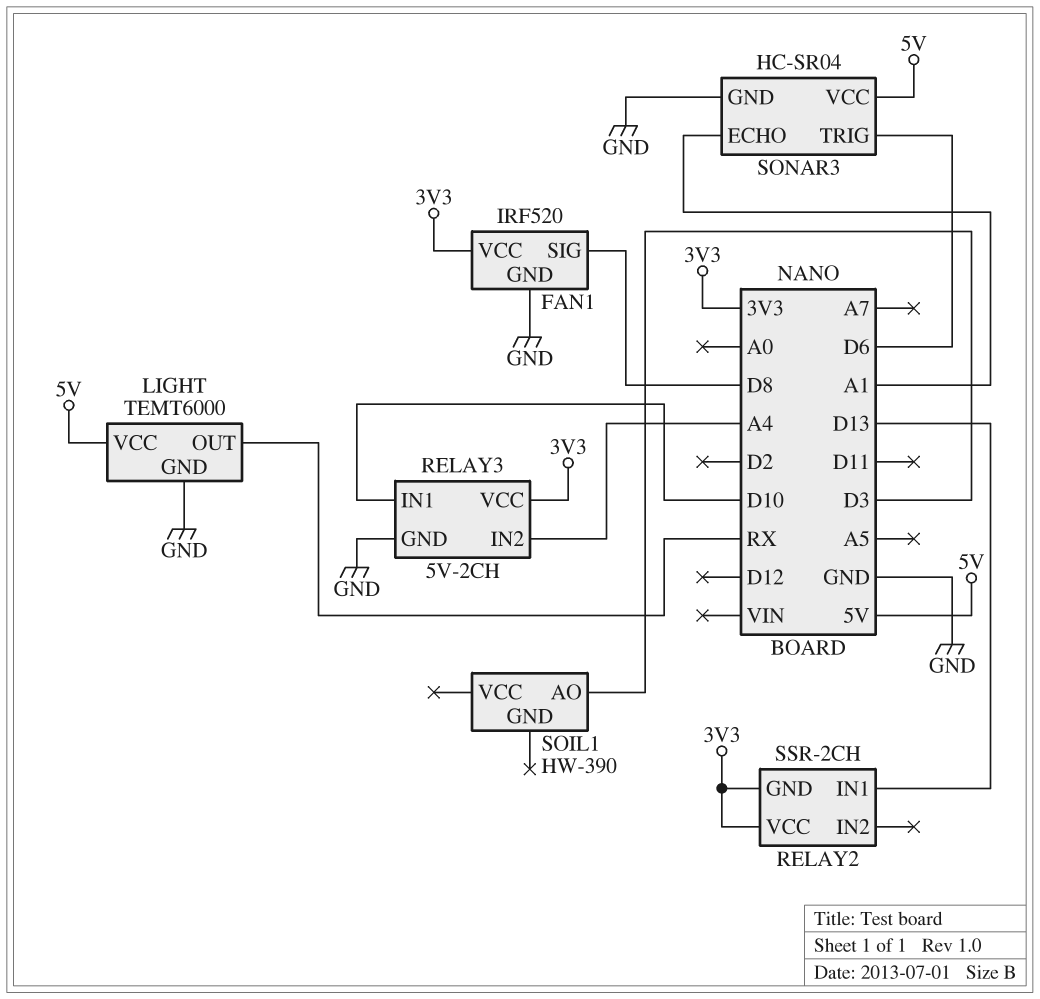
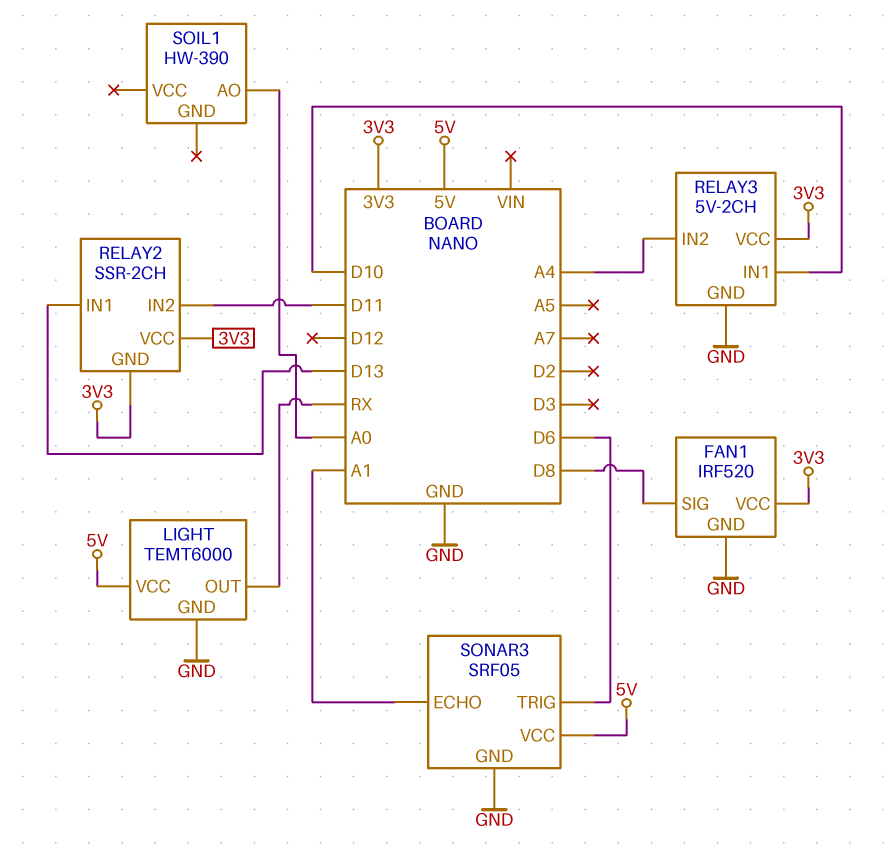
RELAY2 pin IN2: none -> D11
SOIL1 pin AO: D3 -> A0
SONAR3: HC-SR04 -> SRF05

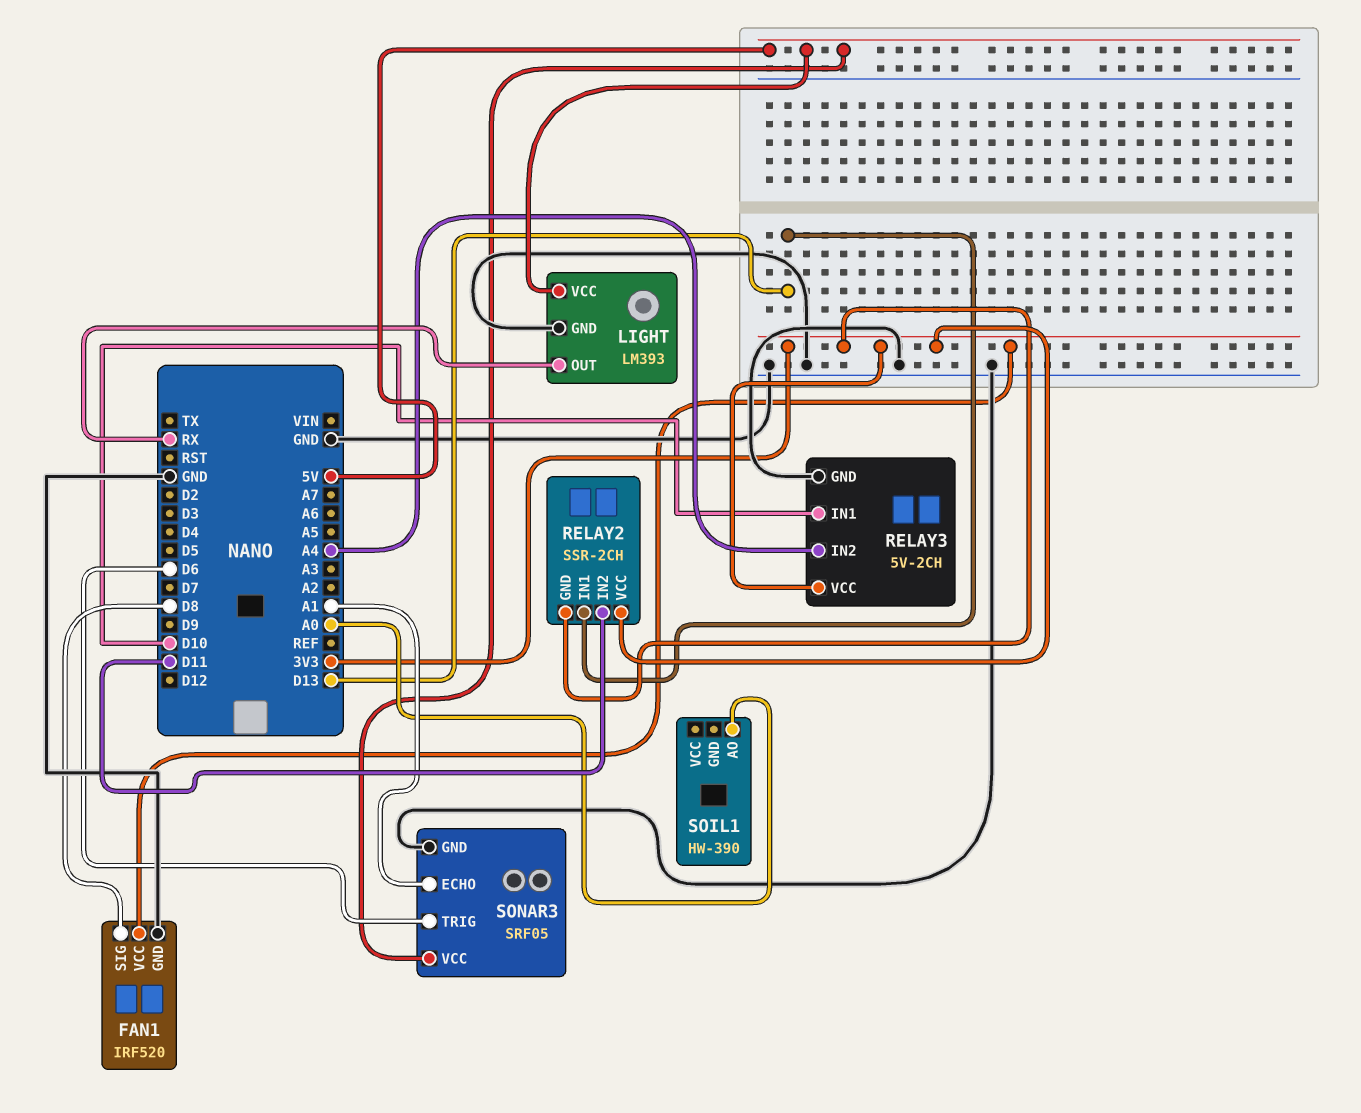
LIGHT: TEMT6000 -> LM393

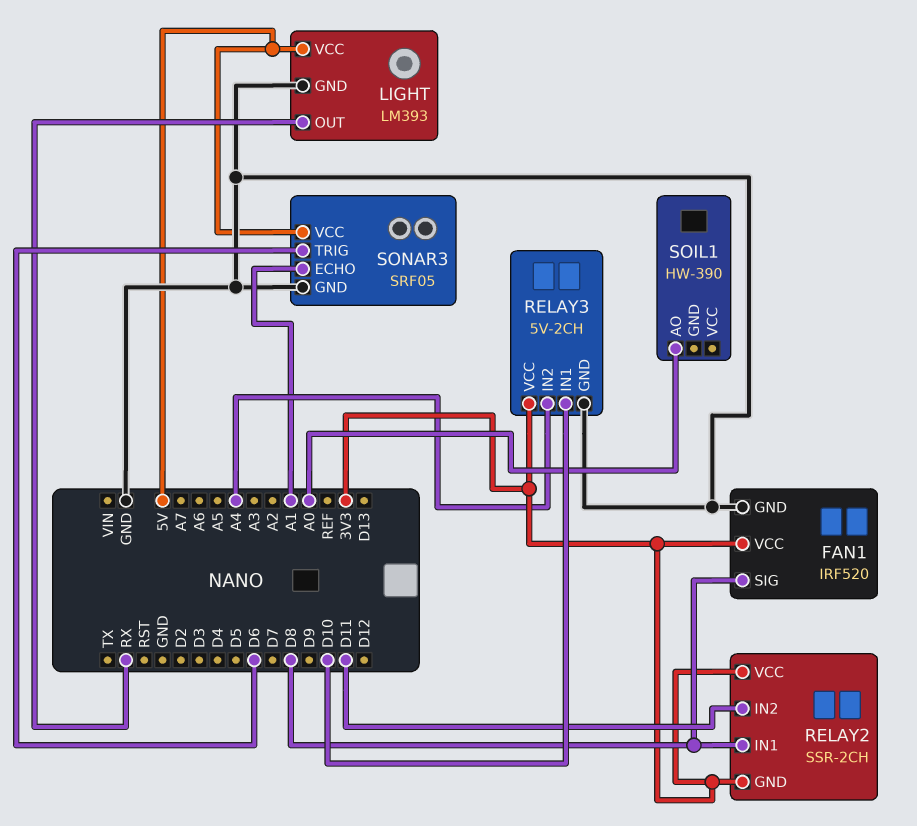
RELAY2 pin IN1: D13 -> D8

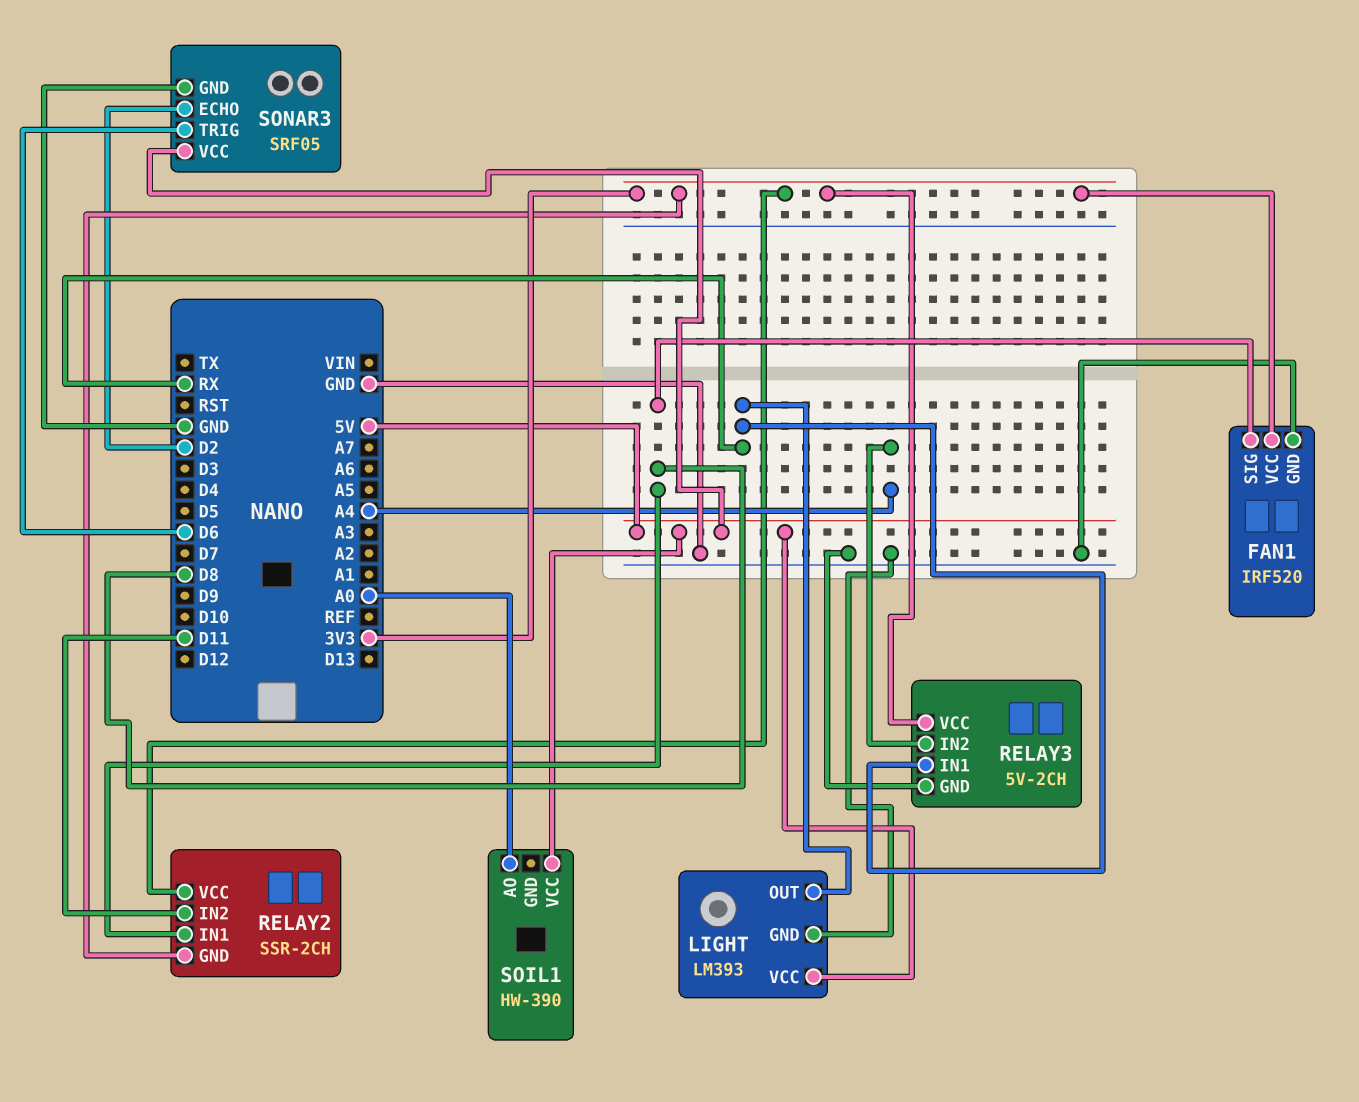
RELAY3 pin IN1: D10 -> RX
SOIL1 pin VCC: none -> 5V
SONAR3 pin ECHO: A1 -> D2

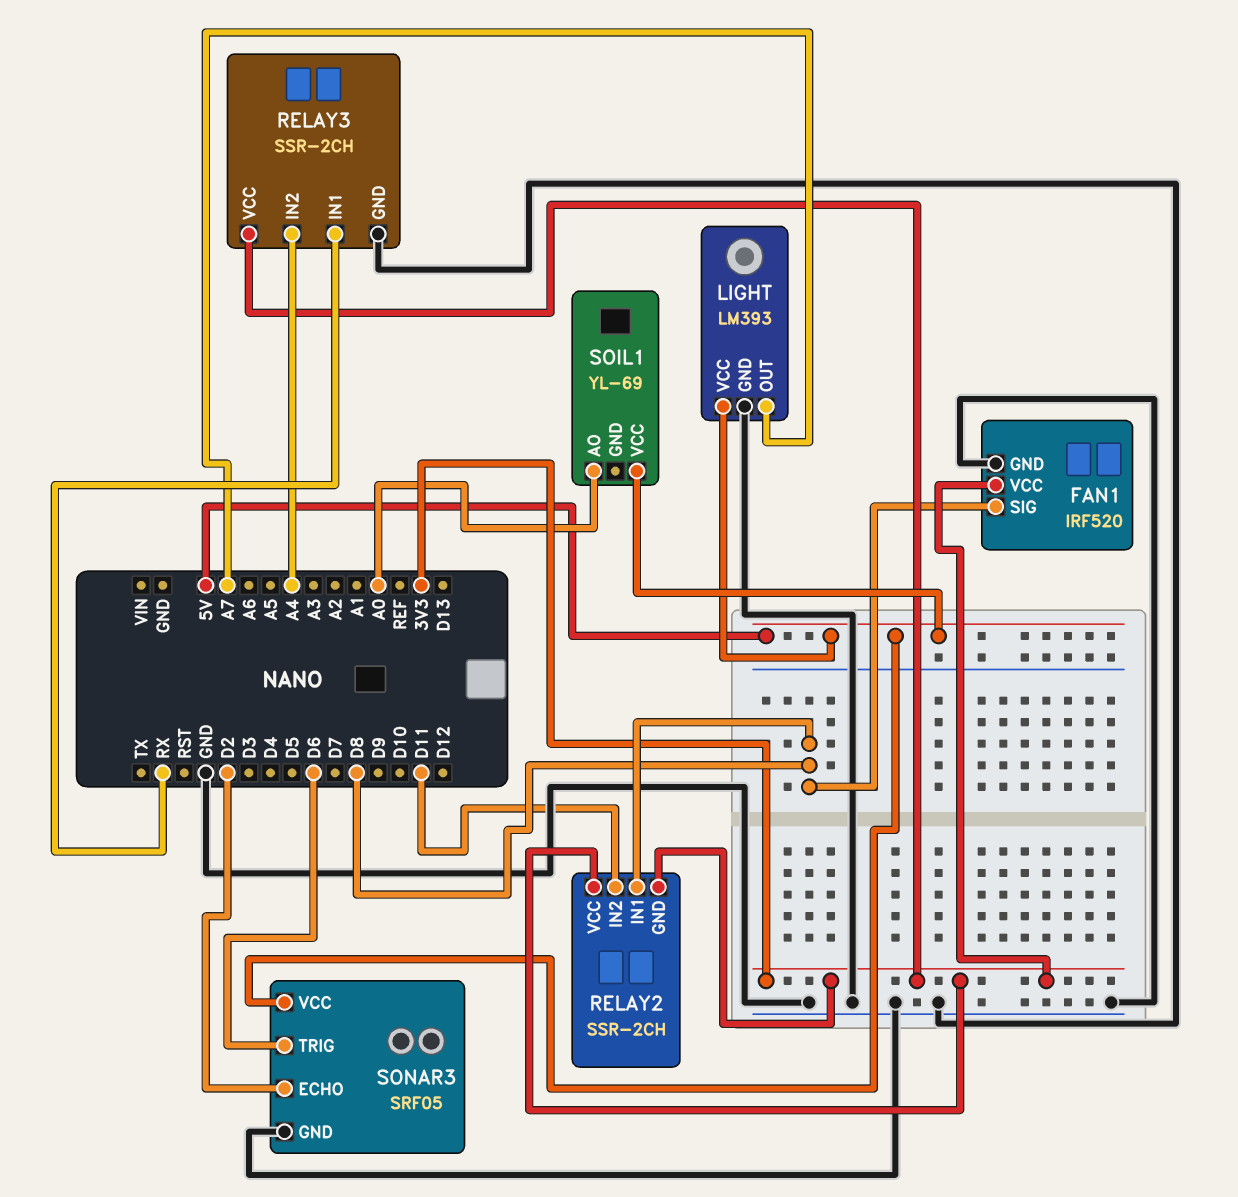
LIGHT pin OUT: RX -> A7
RELAY3: 5V-2CH -> SSR-2CH
SOIL1: HW-390 -> YL-69

